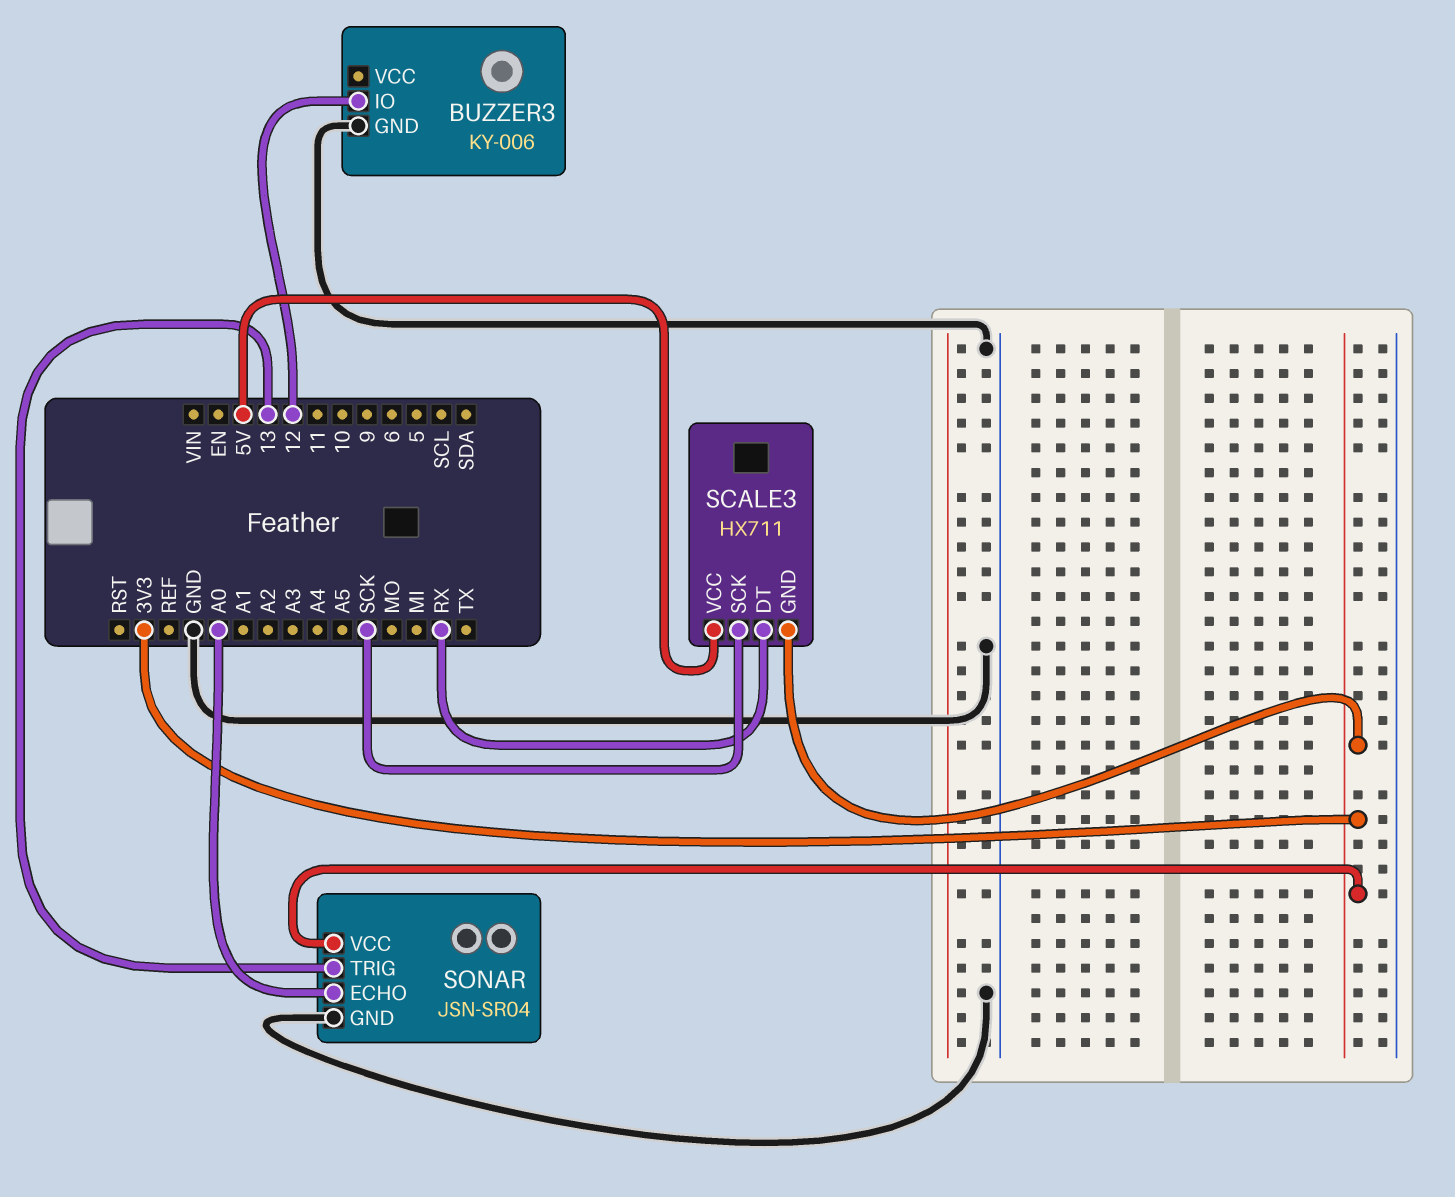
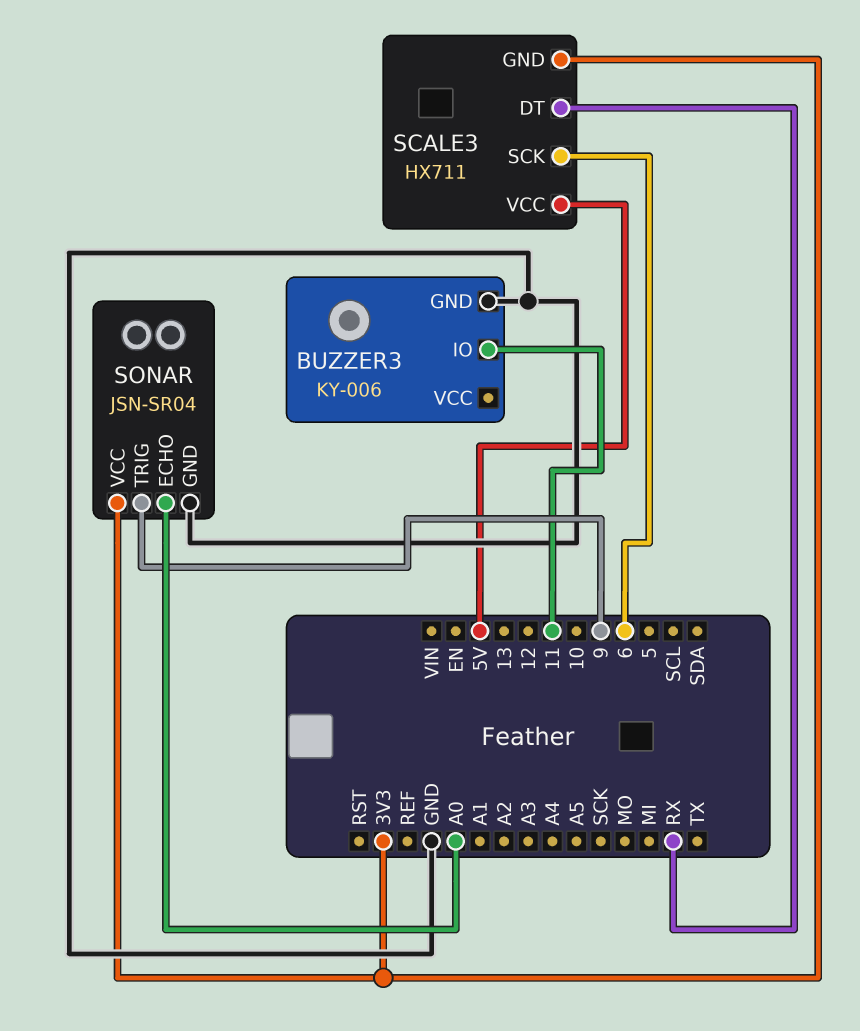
BUZZER3 pin IO: 12 -> 11
SCALE3 pin SCK: SCK -> 6
SONAR pin TRIG: 13 -> 9

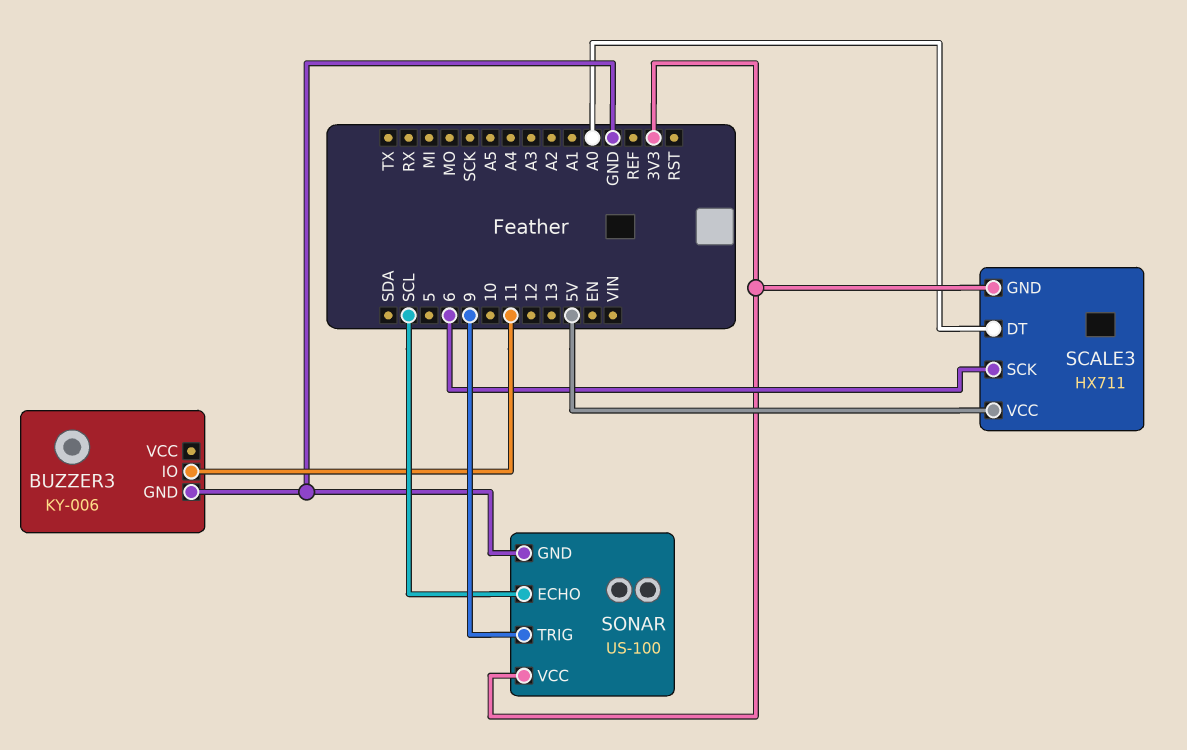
SCALE3 pin DT: RX -> A0
SONAR: JSN-SR04 -> US-100
SONAR pin ECHO: A0 -> SCL

